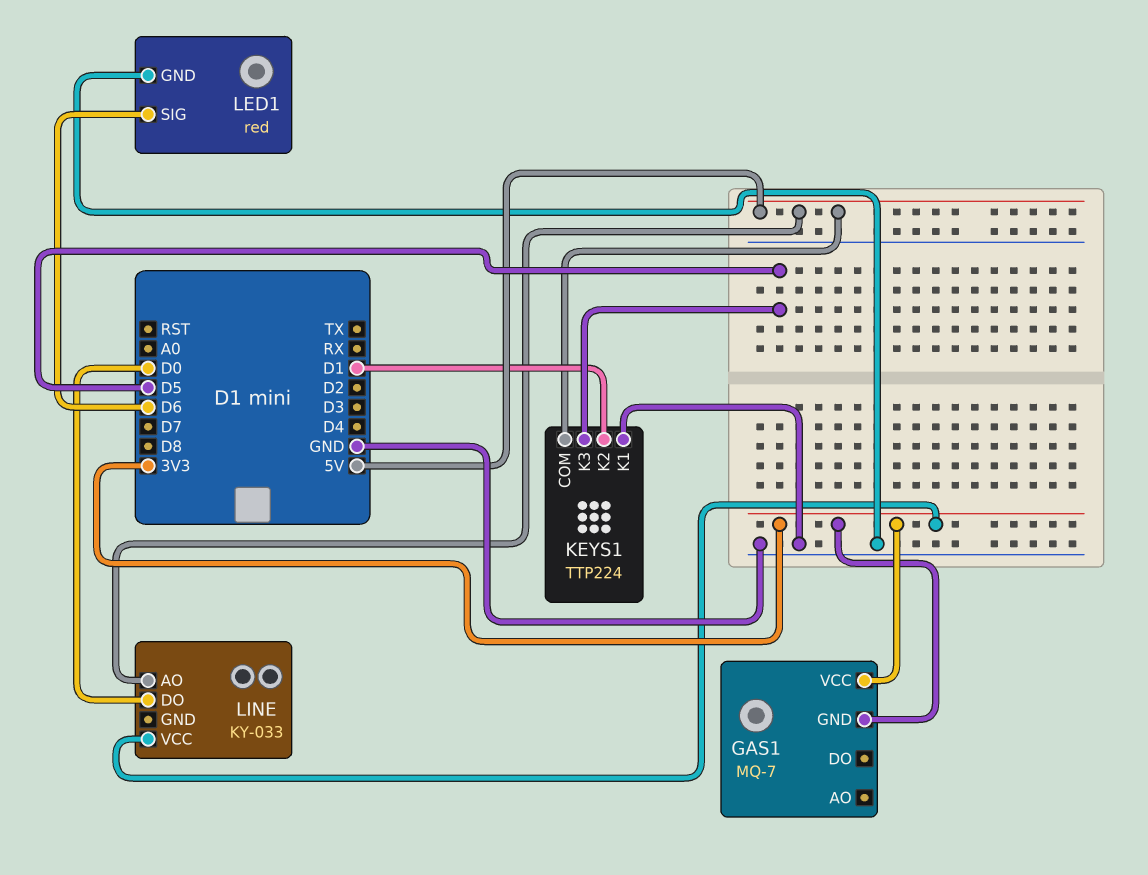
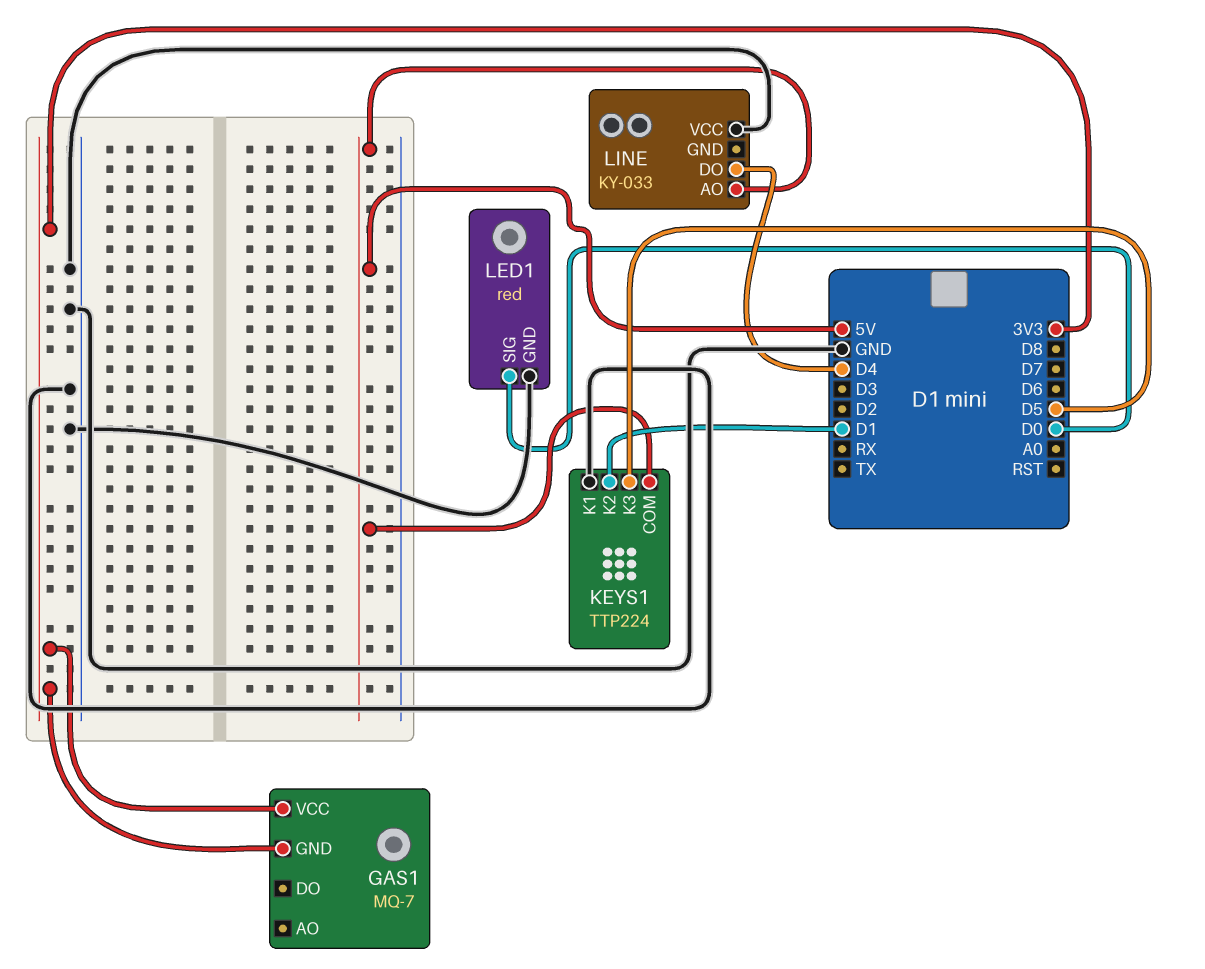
LED1 pin SIG: D6 -> D0
LINE pin DO: D0 -> D4
LINE pin VCC: 3V3 -> GND

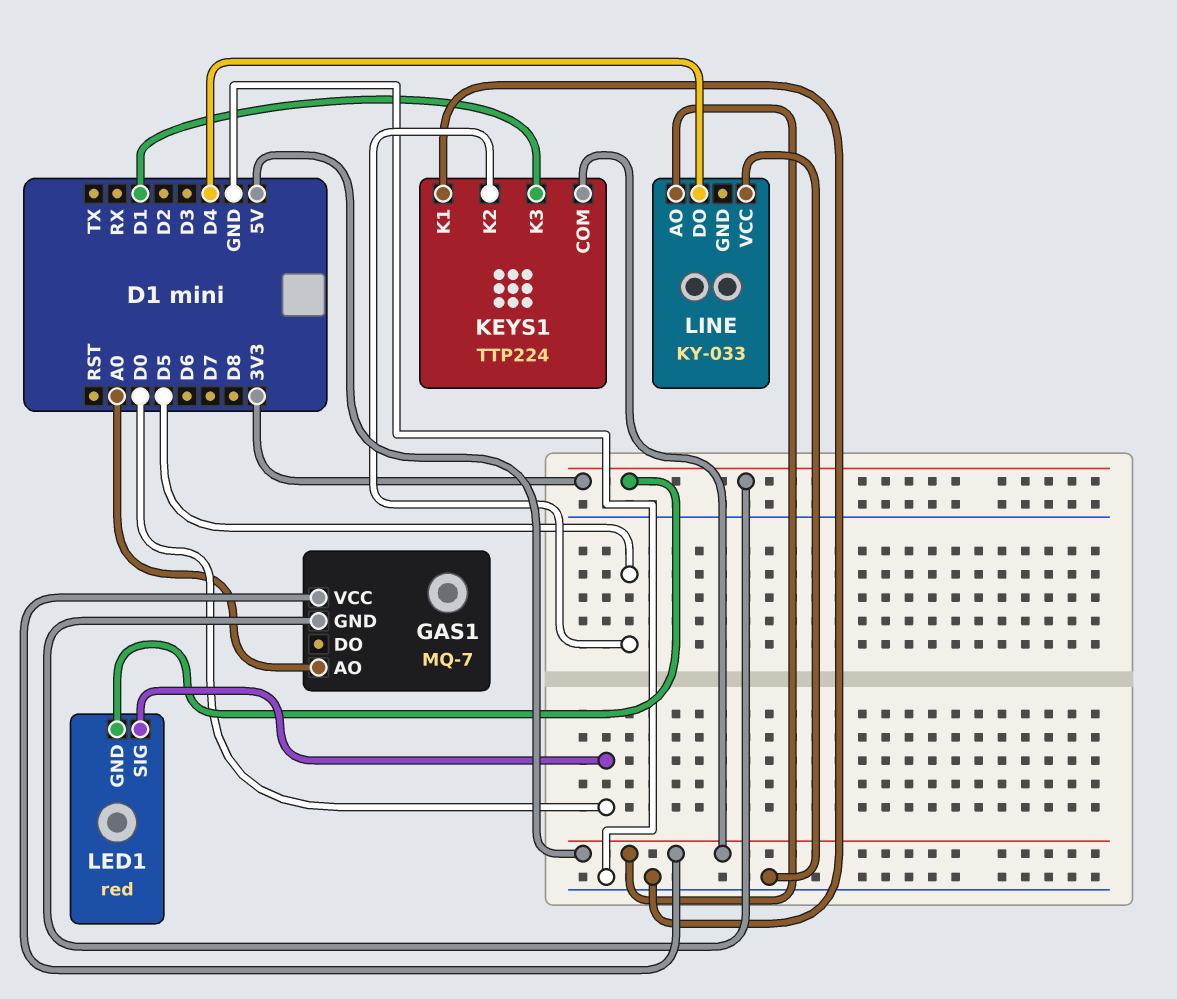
GAS1 pin AO: none -> A0
GAS1 pin VCC: 3V3 -> 5V
KEYS1 pin K2: D1 -> D5
KEYS1 pin K3: D5 -> D1
LED1 pin GND: GND -> 3V3

